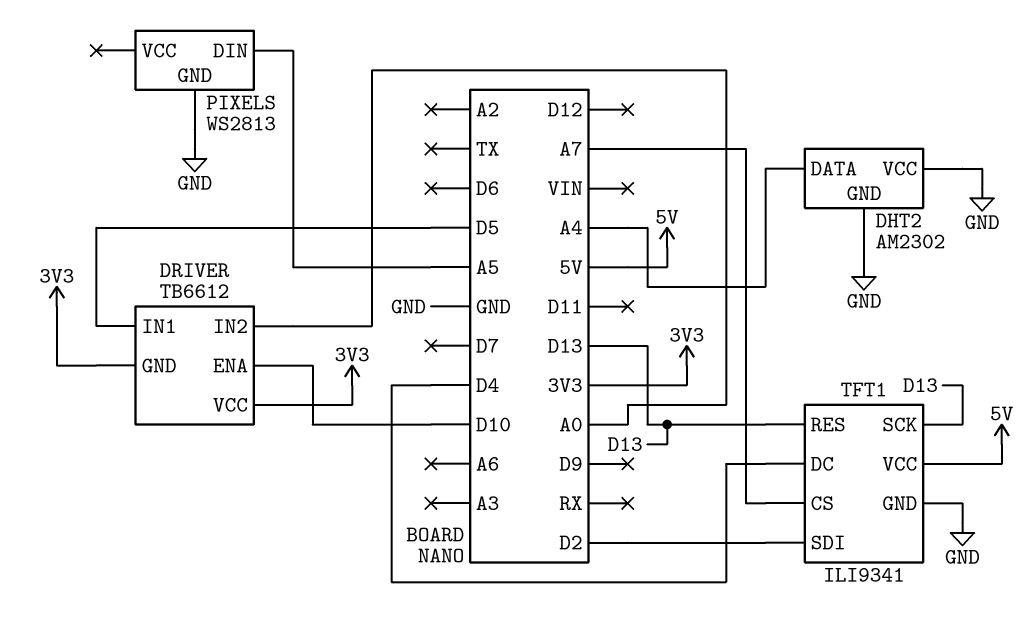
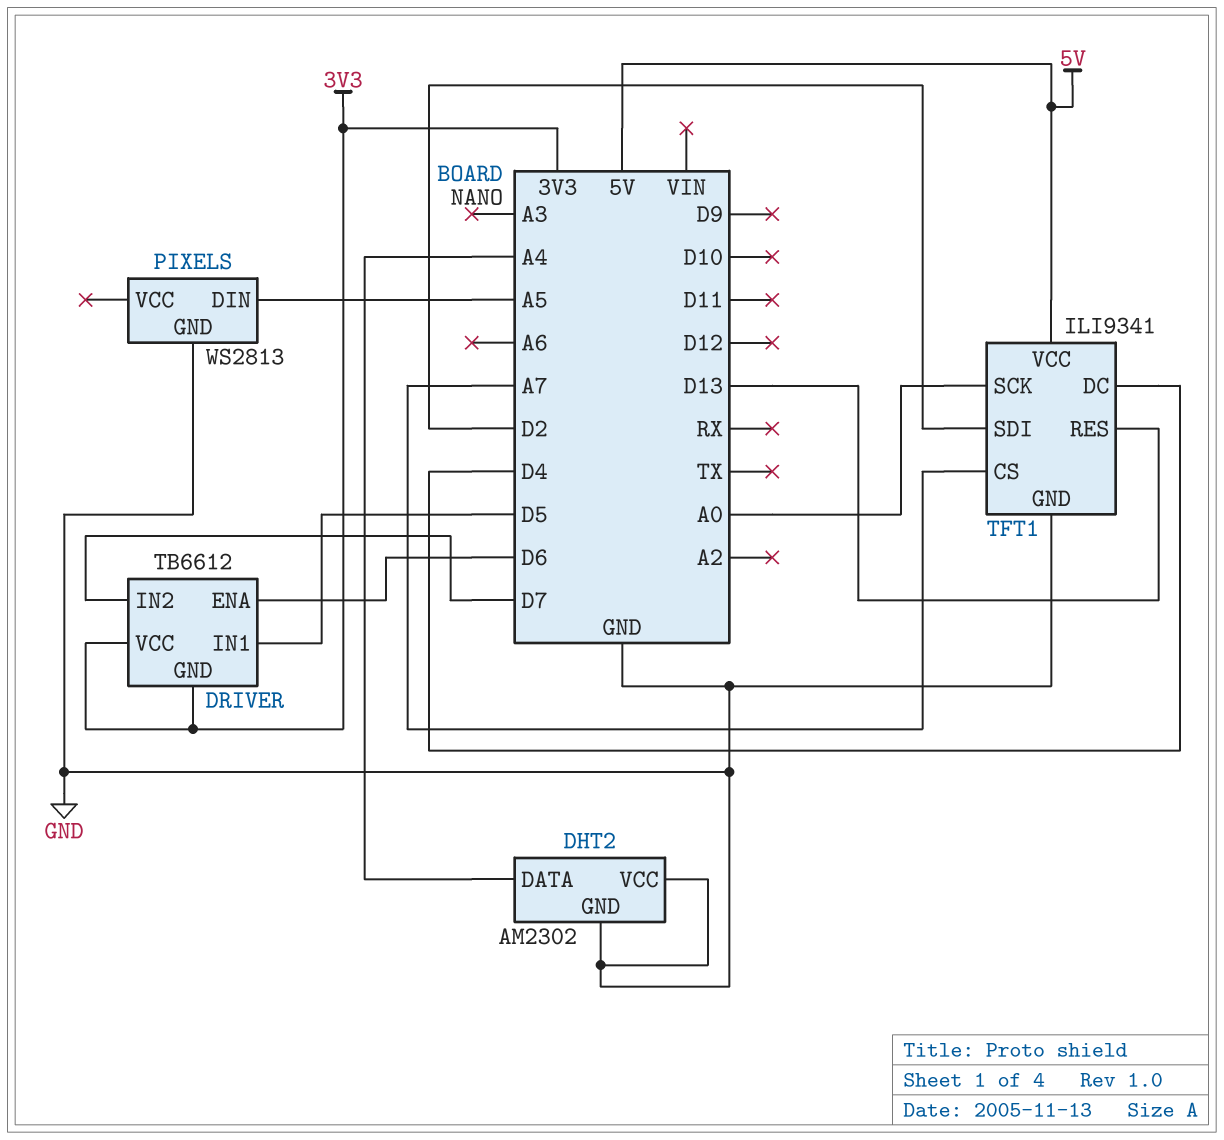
DRIVER pin ENA: D10 -> D6
DRIVER pin IN2: A0 -> D7
TFT1 pin SCK: D13 -> A0

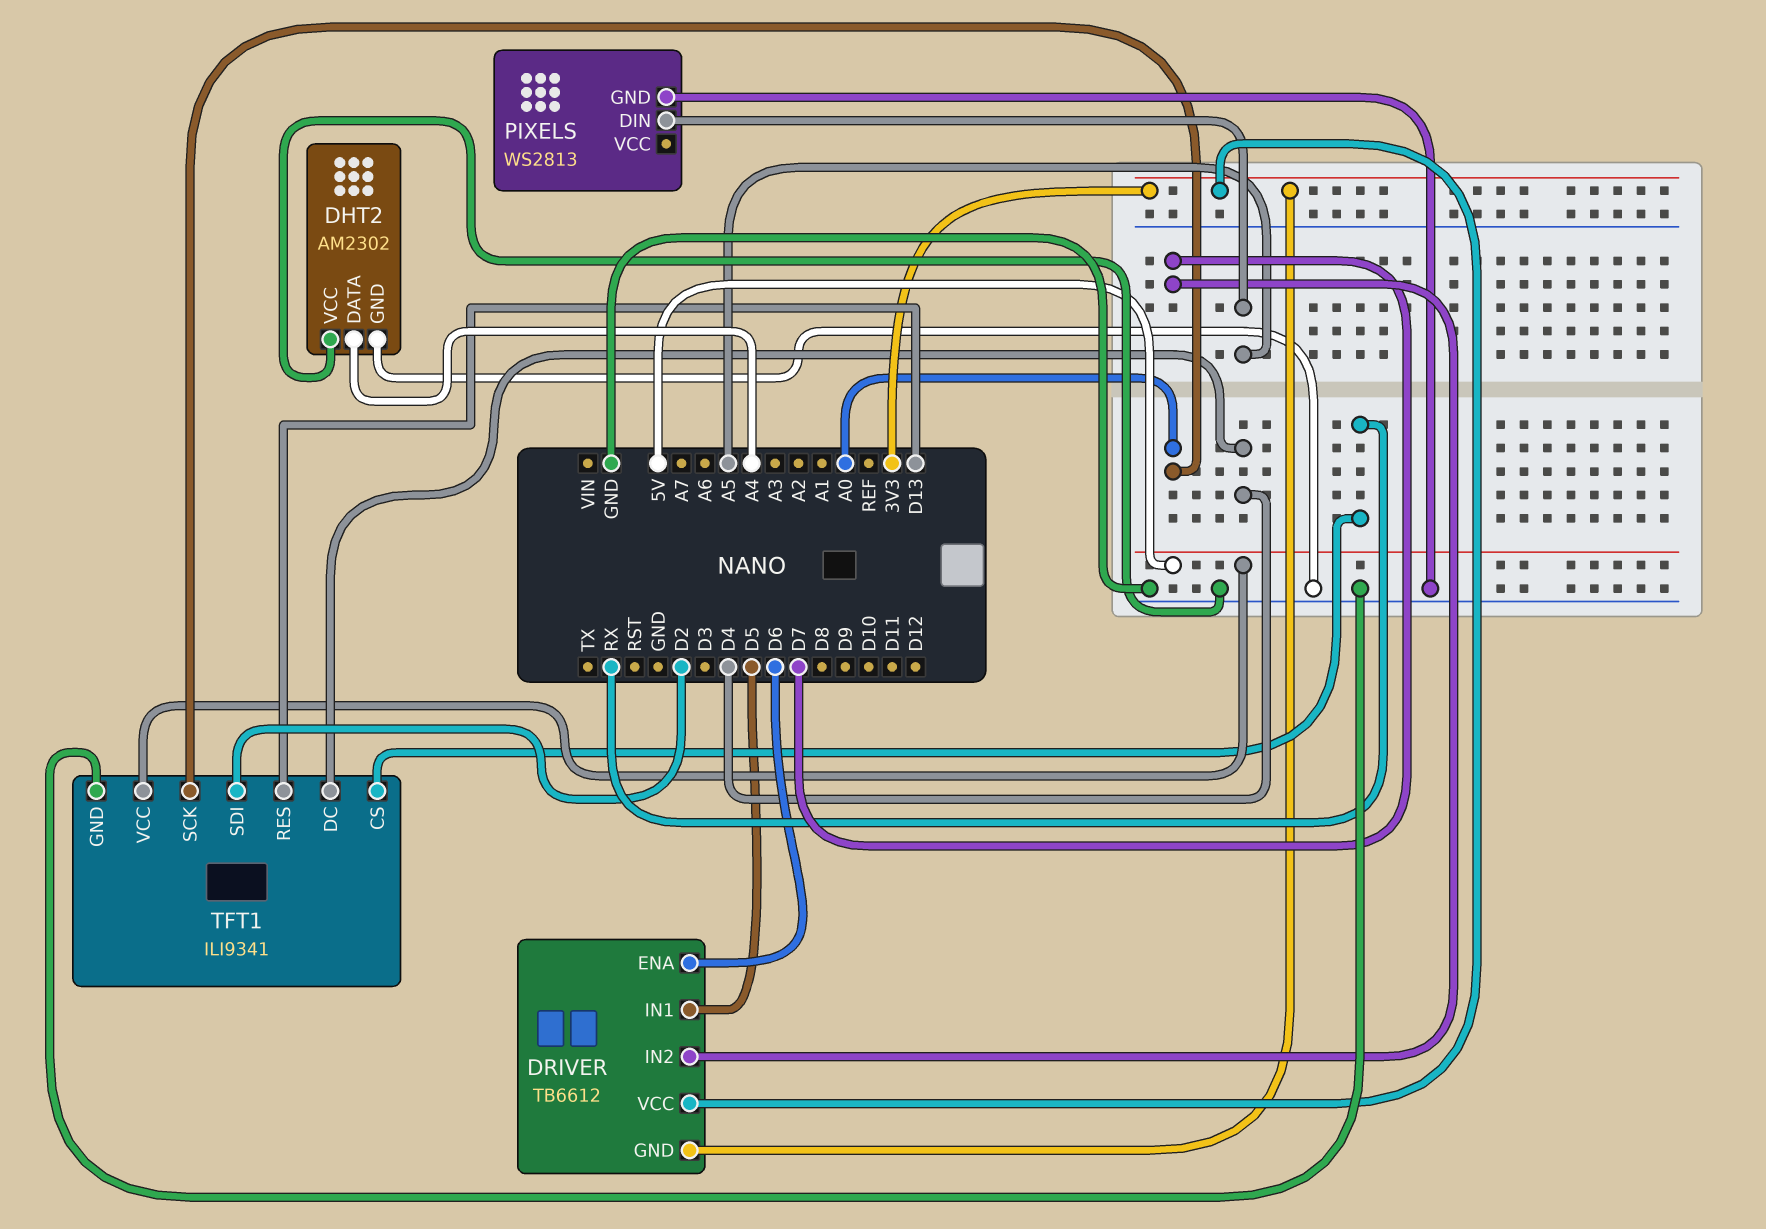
TFT1 pin CS: A7 -> RX

